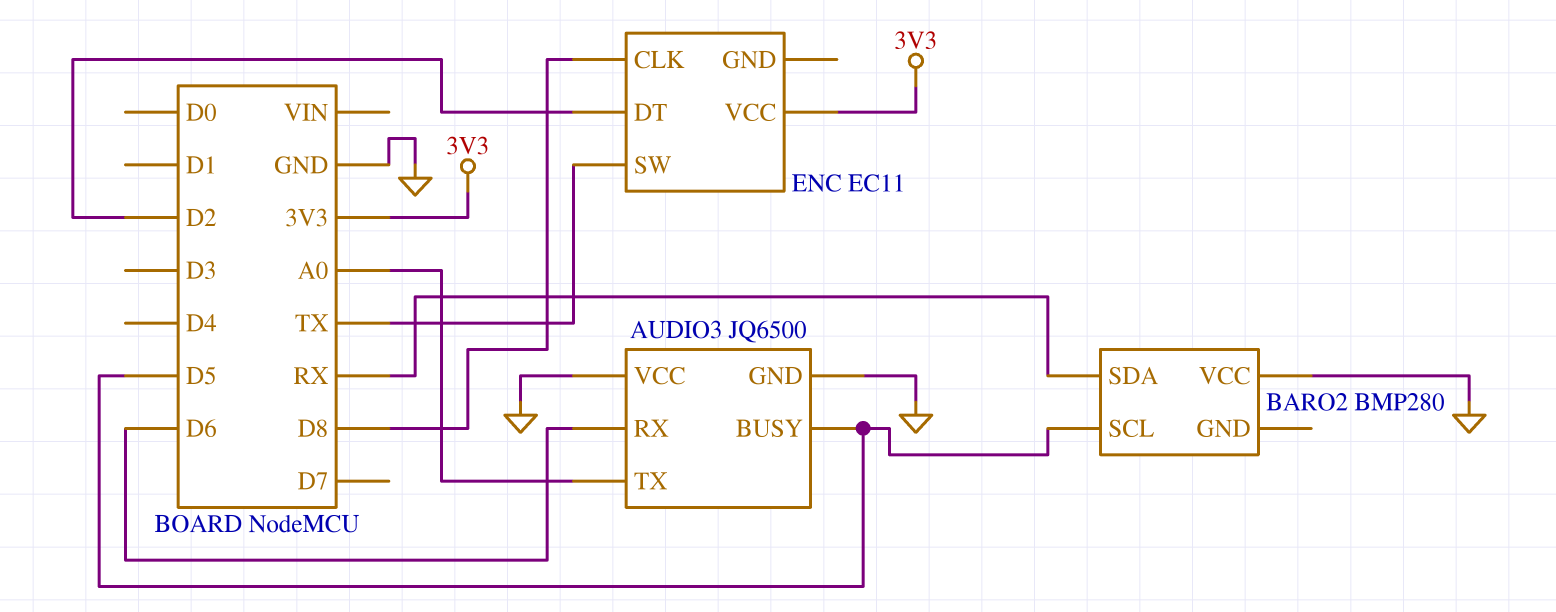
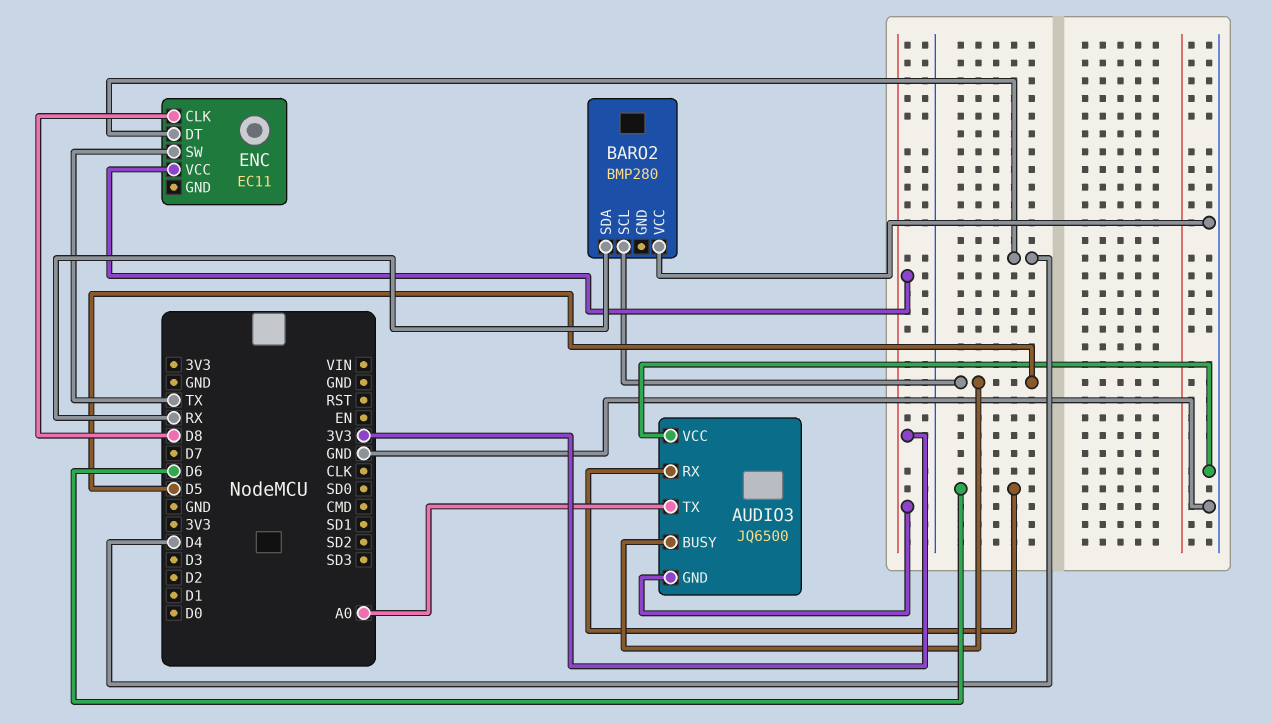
AUDIO3 pin GND: GND -> 3V3
ENC pin DT: D2 -> D4

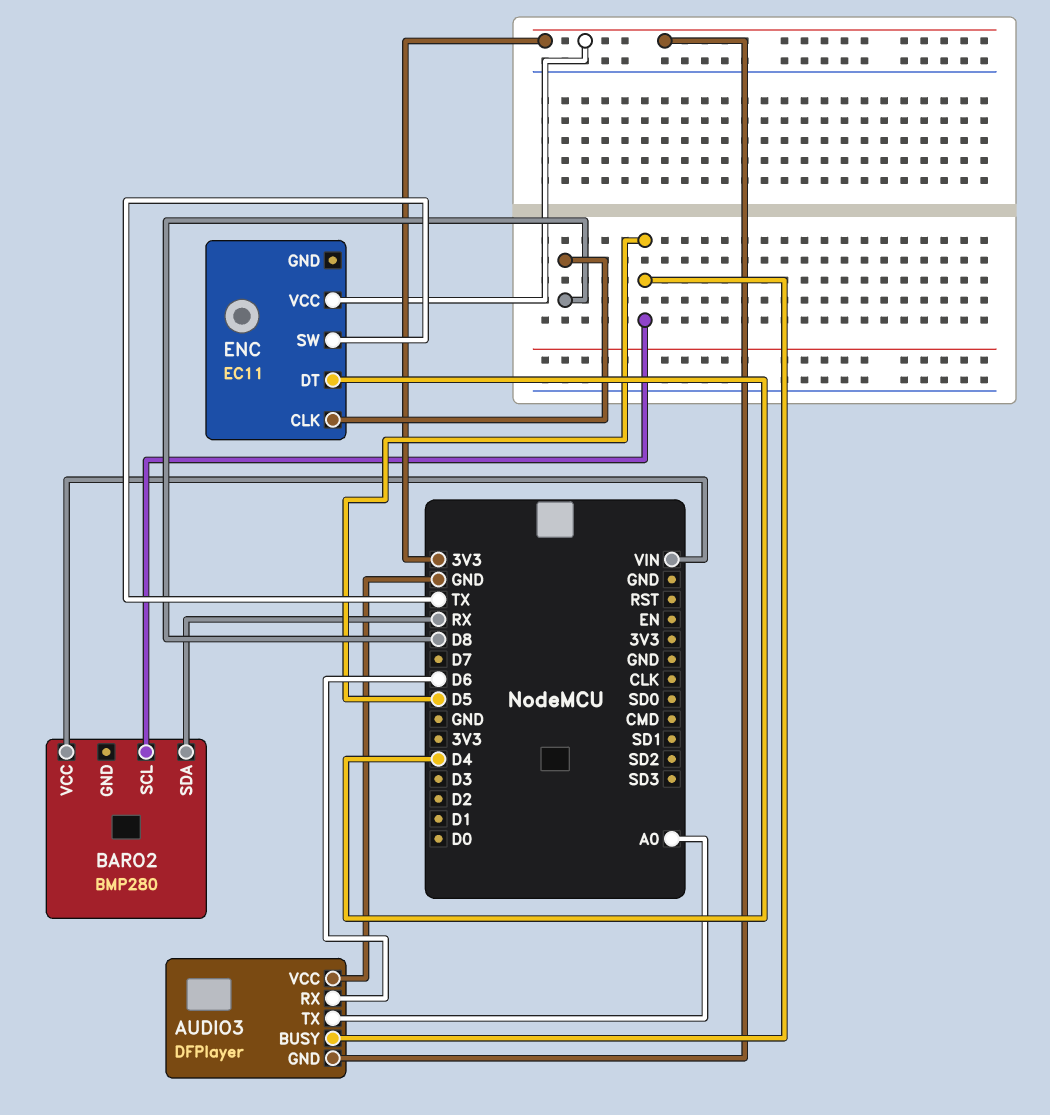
AUDIO3: JQ6500 -> DFPlayer
BARO2 pin VCC: GND -> VIN

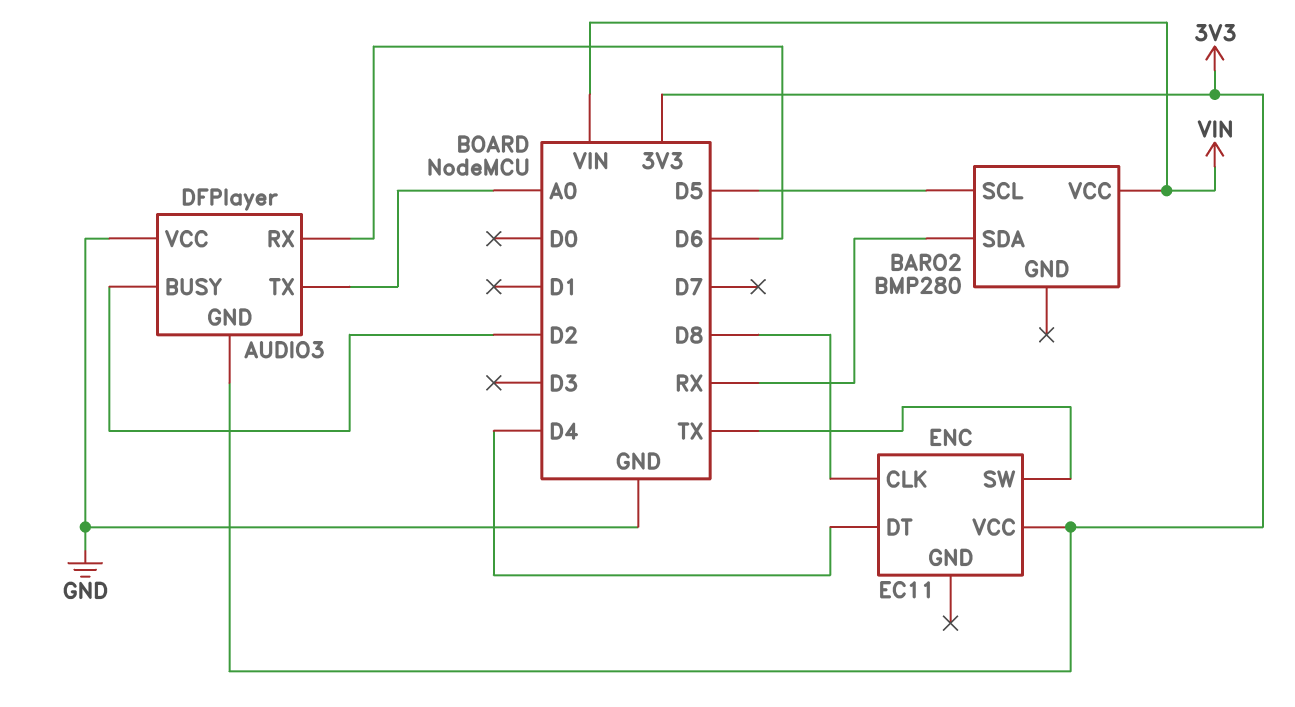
AUDIO3 pin BUSY: D5 -> D2

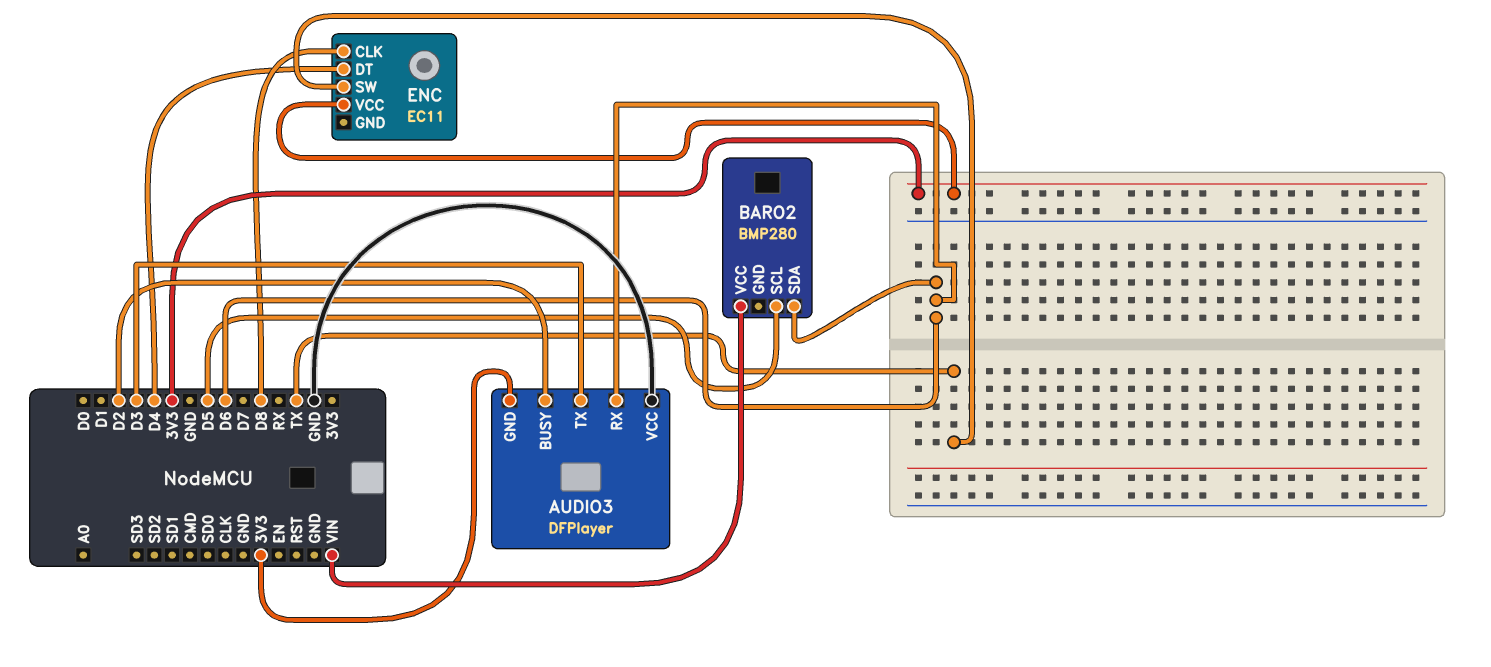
AUDIO3 pin TX: A0 -> D3
BARO2 pin SDA: RX -> D6

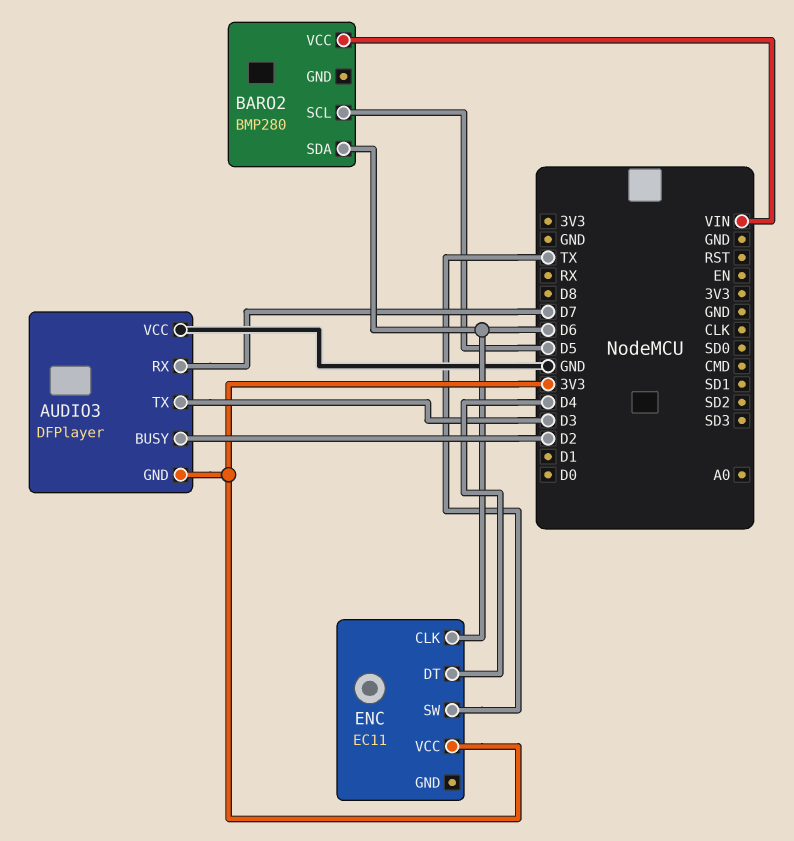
AUDIO3 pin RX: D6 -> D7
ENC pin CLK: D8 -> D6

